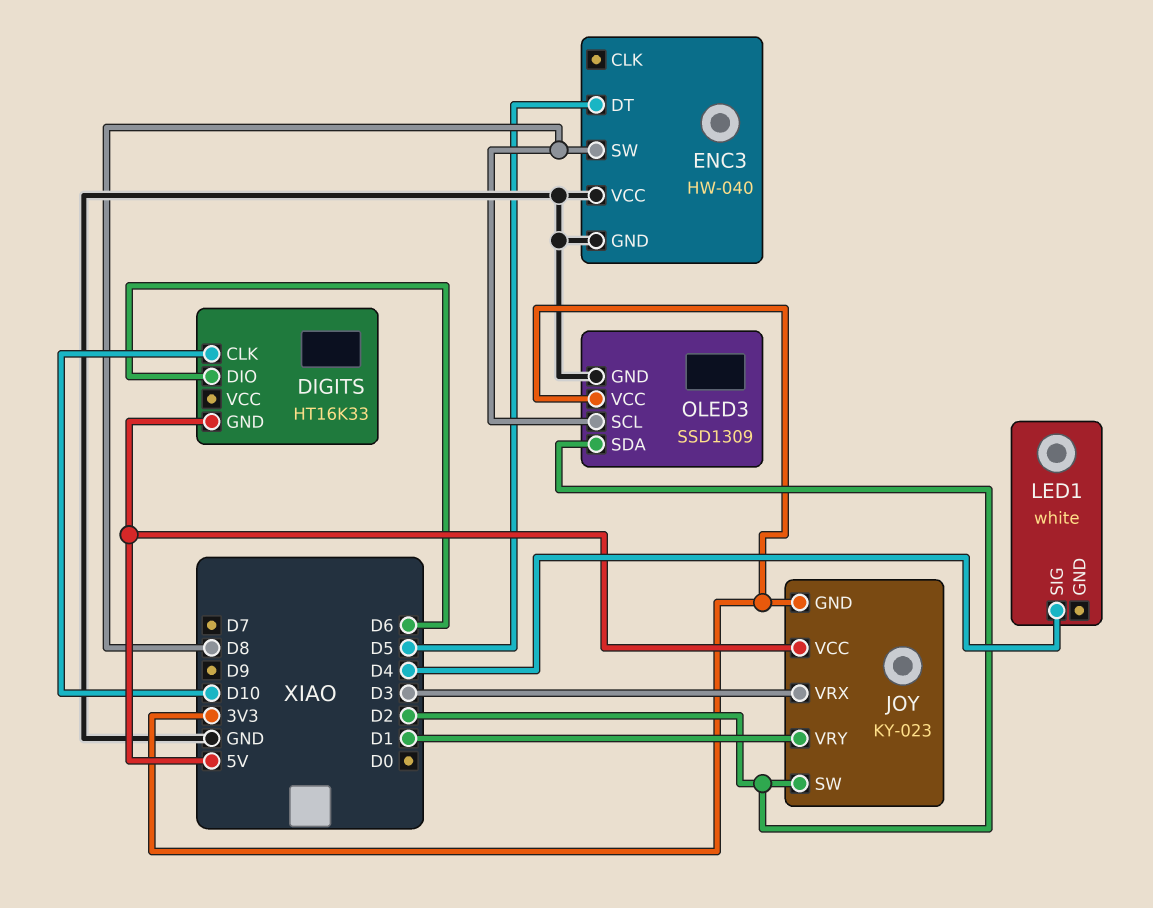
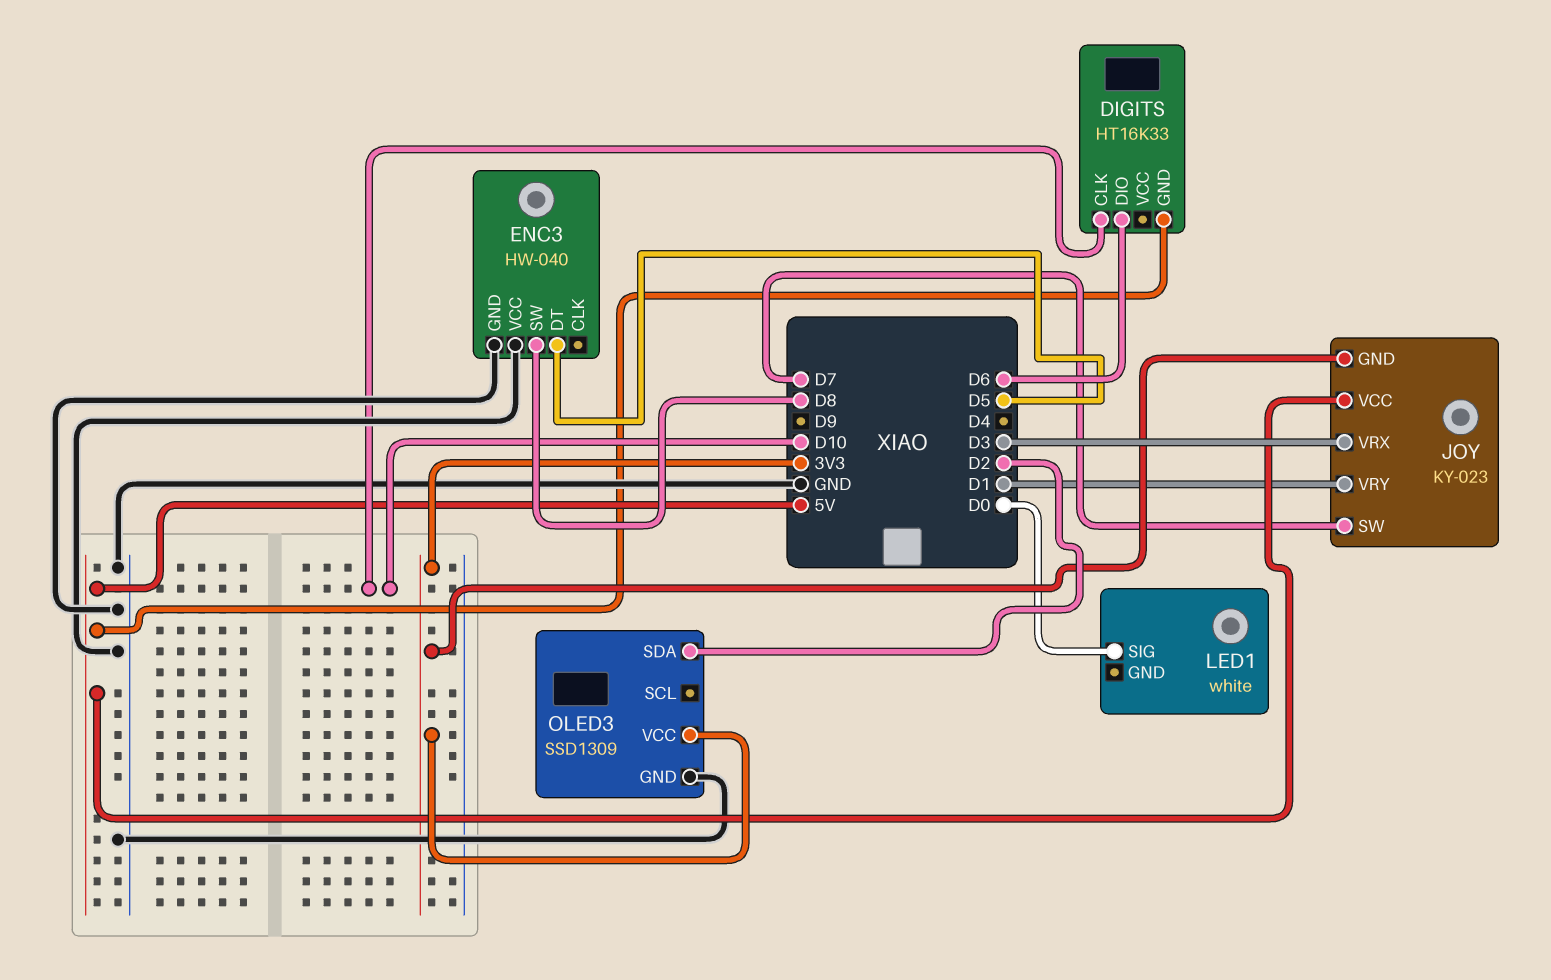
JOY pin SW: D2 -> D7
LED1 pin SIG: D4 -> D0
OLED3 pin SCL: D8 -> none

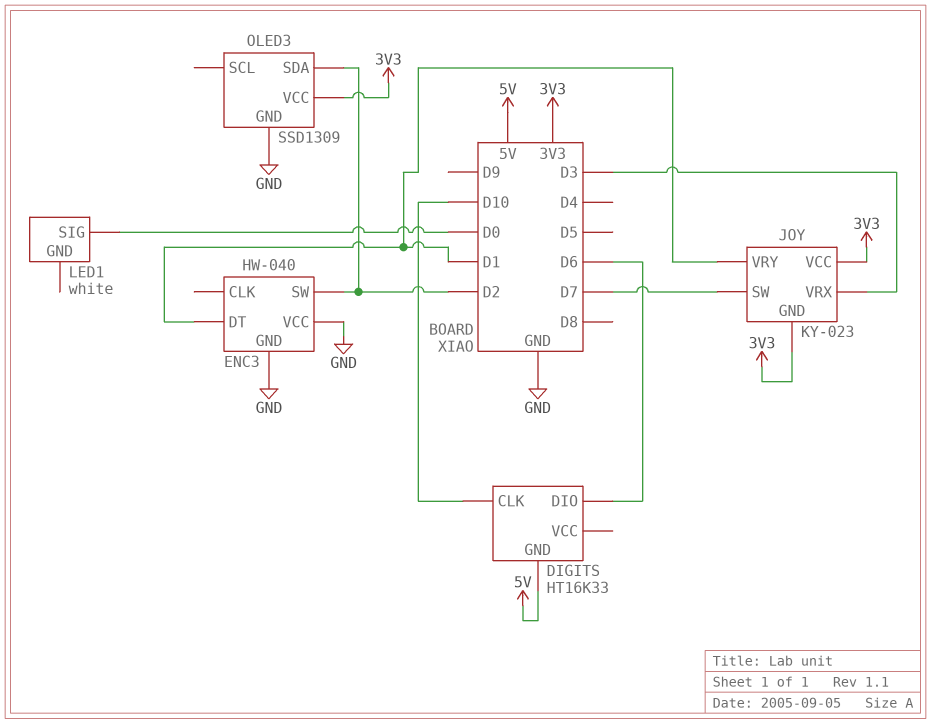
ENC3 pin DT: D5 -> D1
ENC3 pin SW: D8 -> D2
JOY pin VCC: 5V -> 3V3

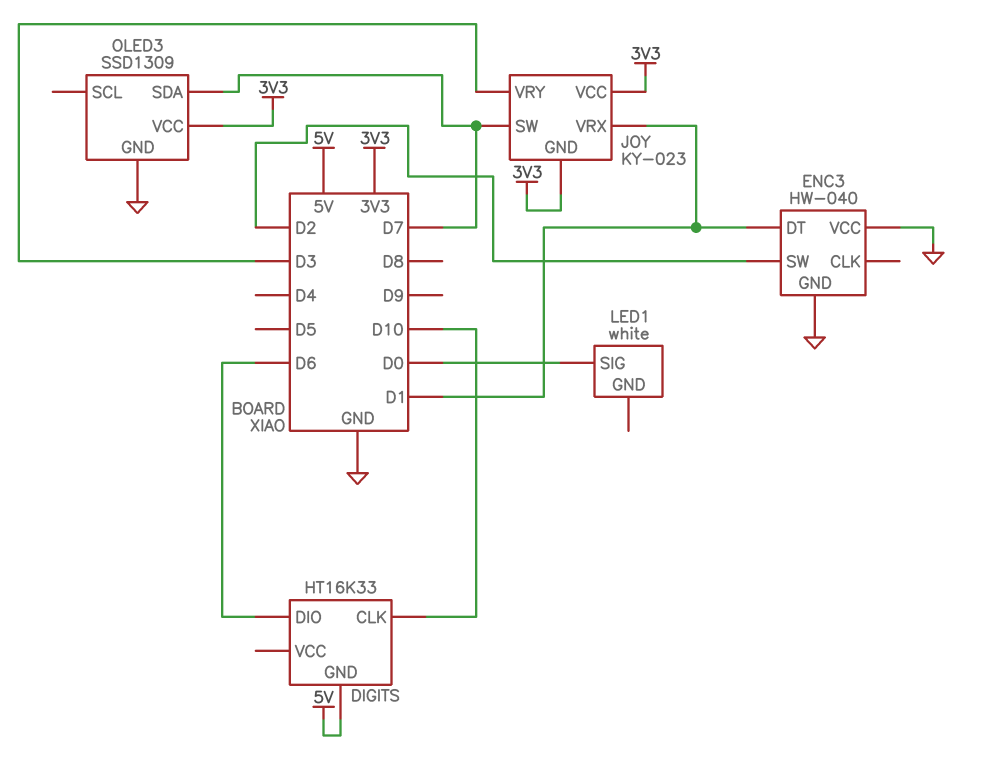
JOY pin VRX: D3 -> D1
JOY pin VRY: D1 -> D3
OLED3 pin SDA: D2 -> D7

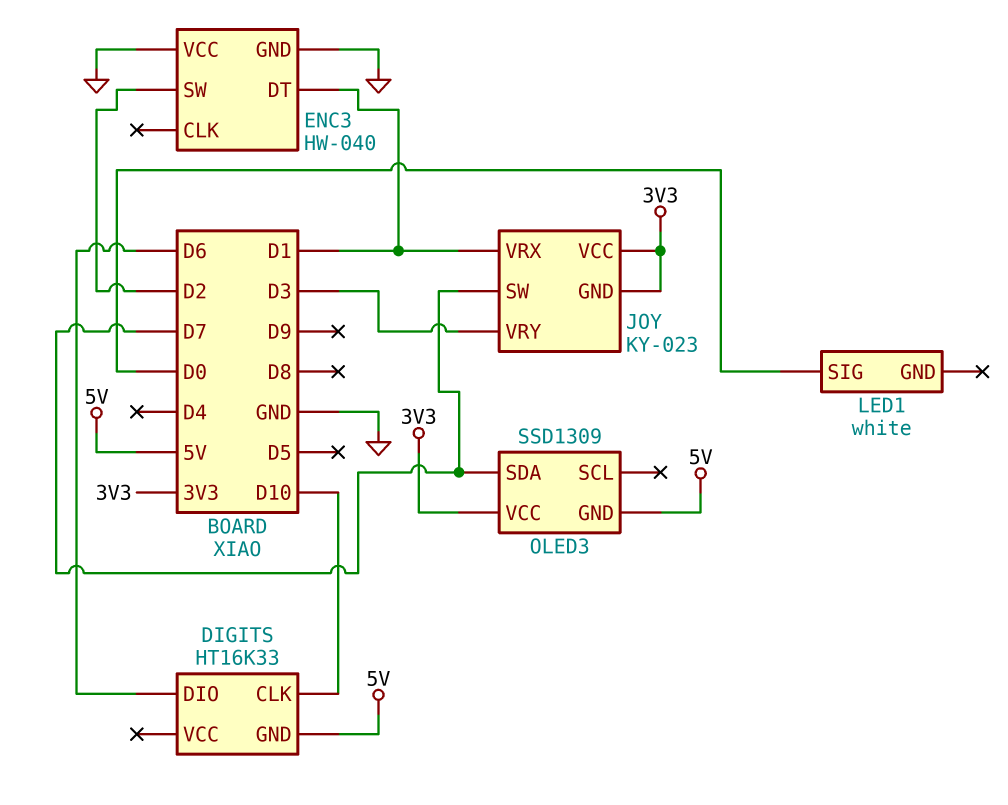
OLED3 pin GND: GND -> 5V

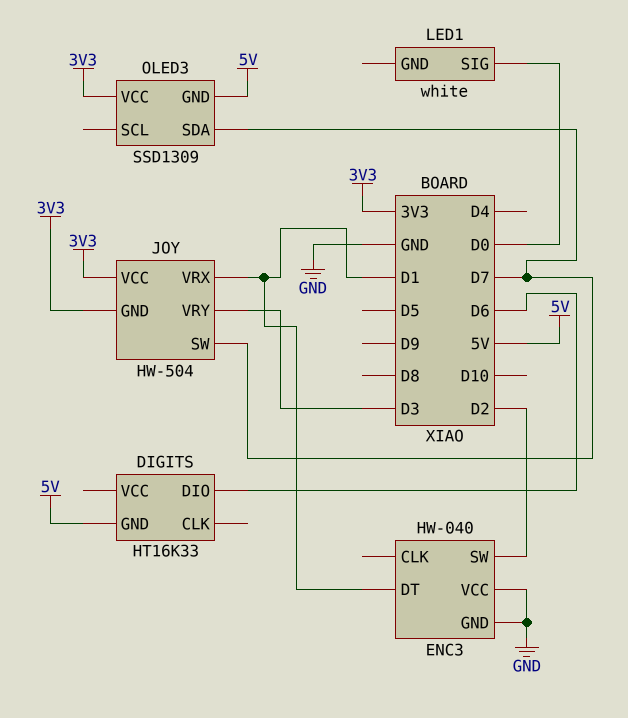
DIGITS pin CLK: D10 -> none
JOY: KY-023 -> HW-504

